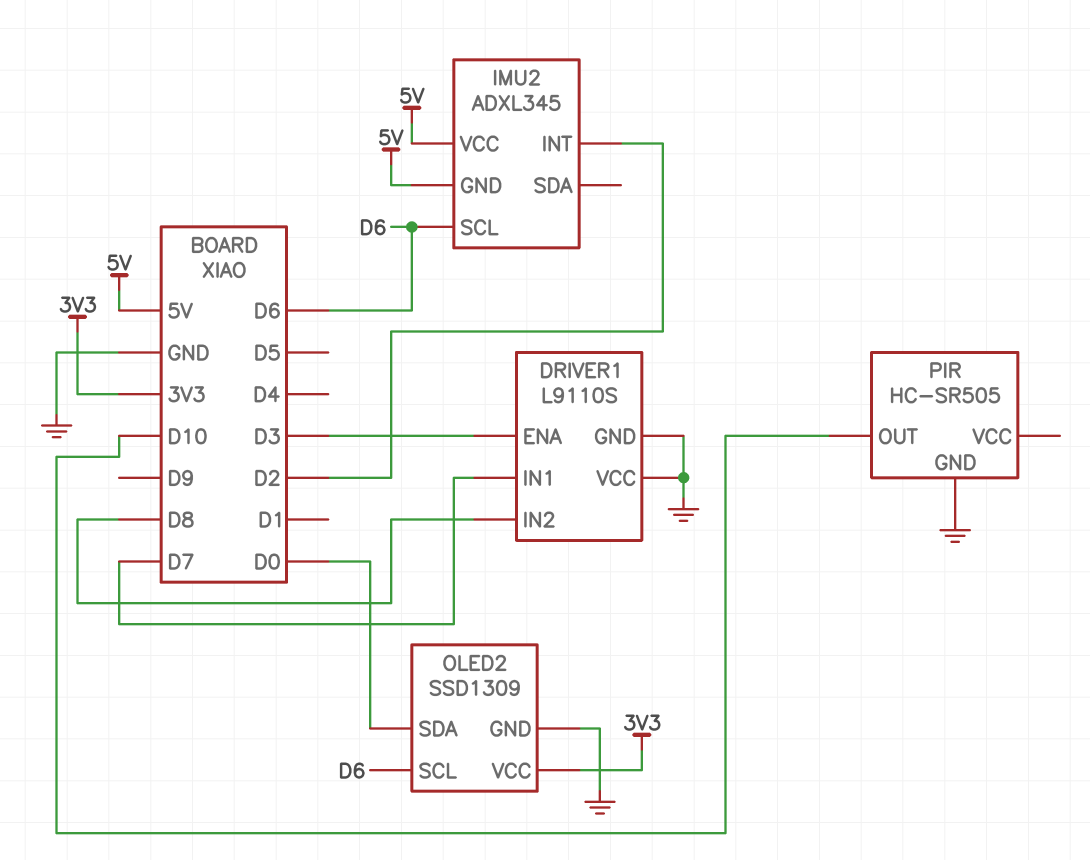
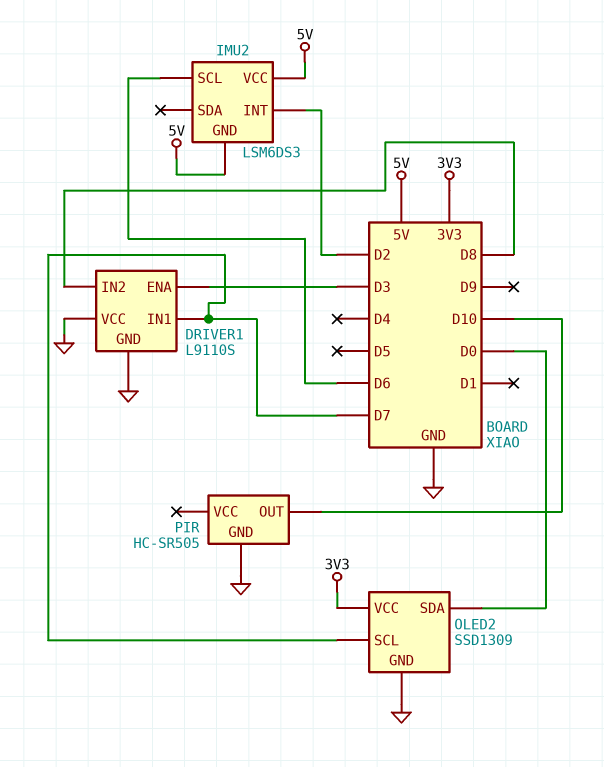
IMU2: ADXL345 -> LSM6DS3
OLED2 pin SCL: D6 -> D7

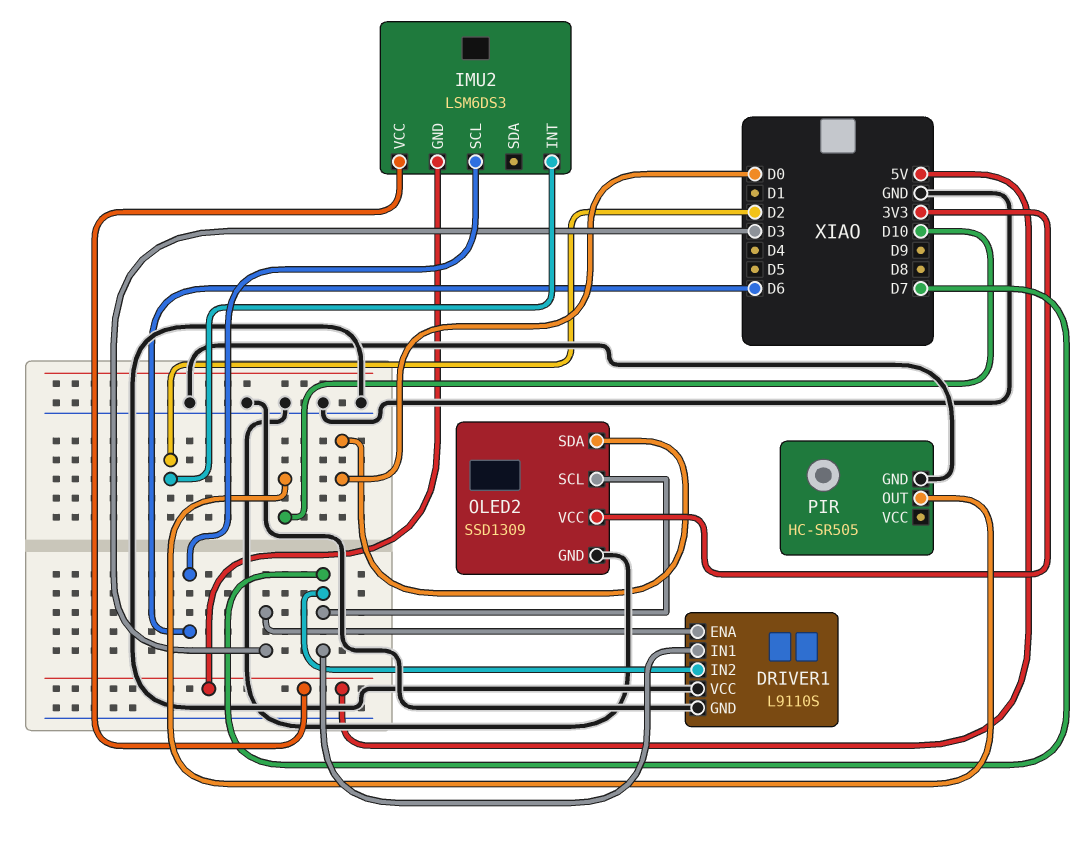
DRIVER1 pin IN2: D8 -> D7

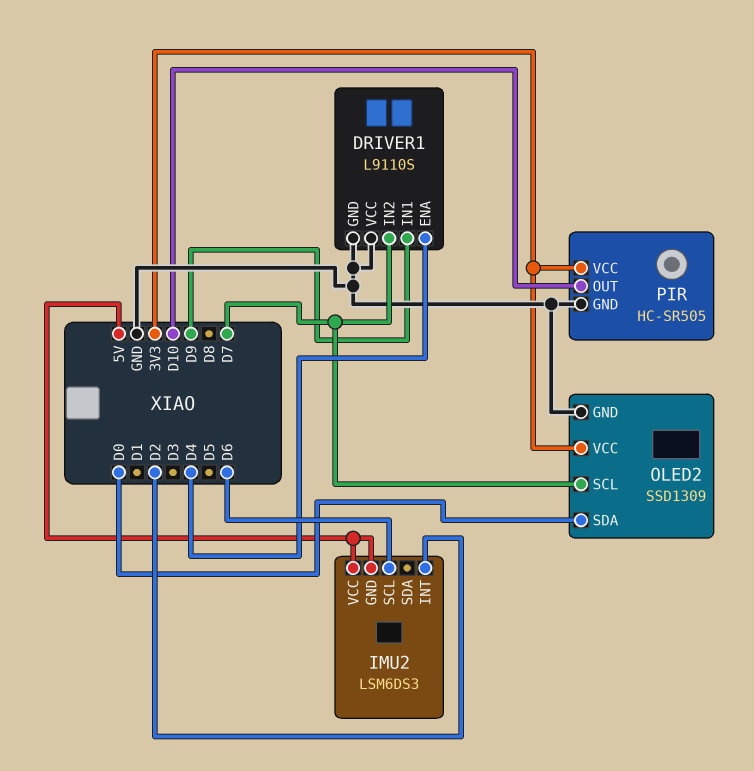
DRIVER1 pin ENA: D3 -> D4
DRIVER1 pin IN1: D7 -> D9
PIR pin VCC: none -> 3V3

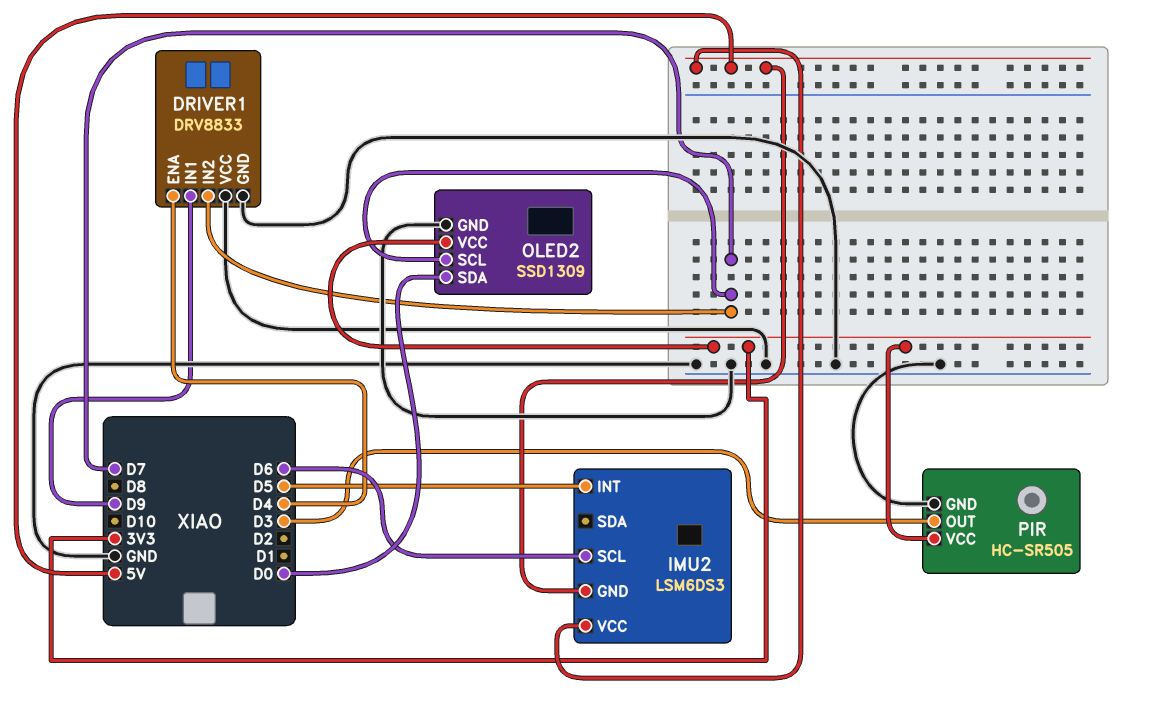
DRIVER1: L9110S -> DRV8833
IMU2 pin INT: D2 -> D5
PIR pin OUT: D10 -> D3

